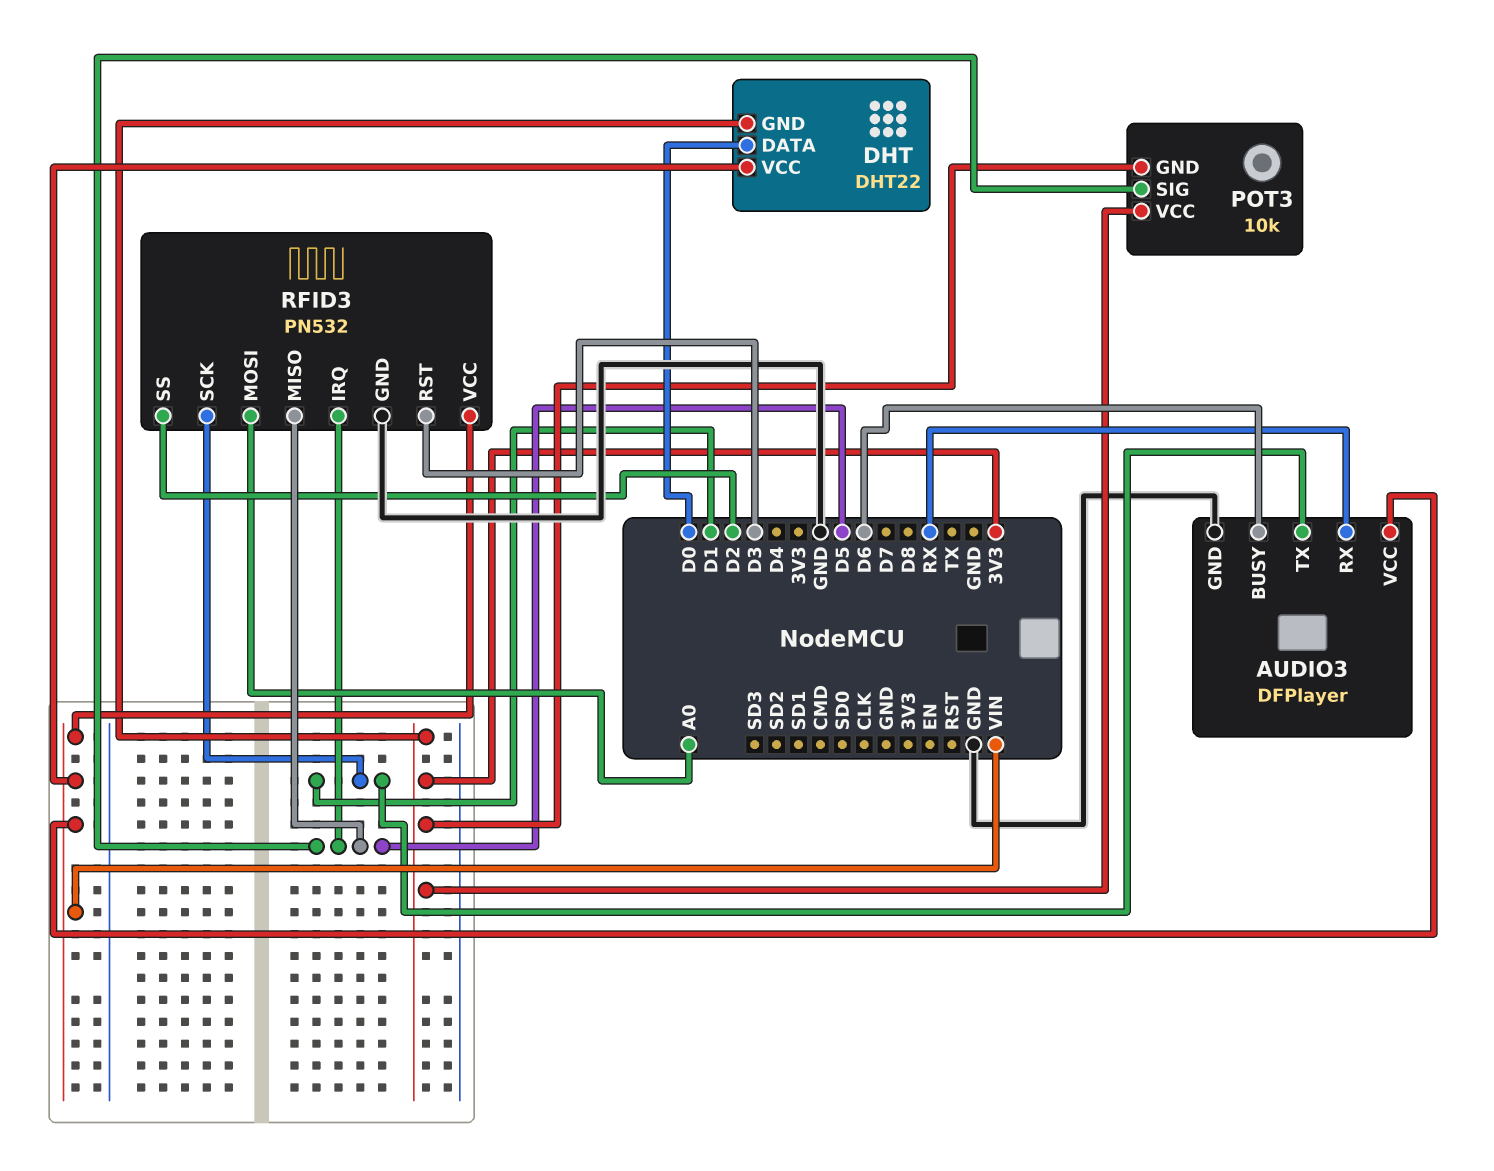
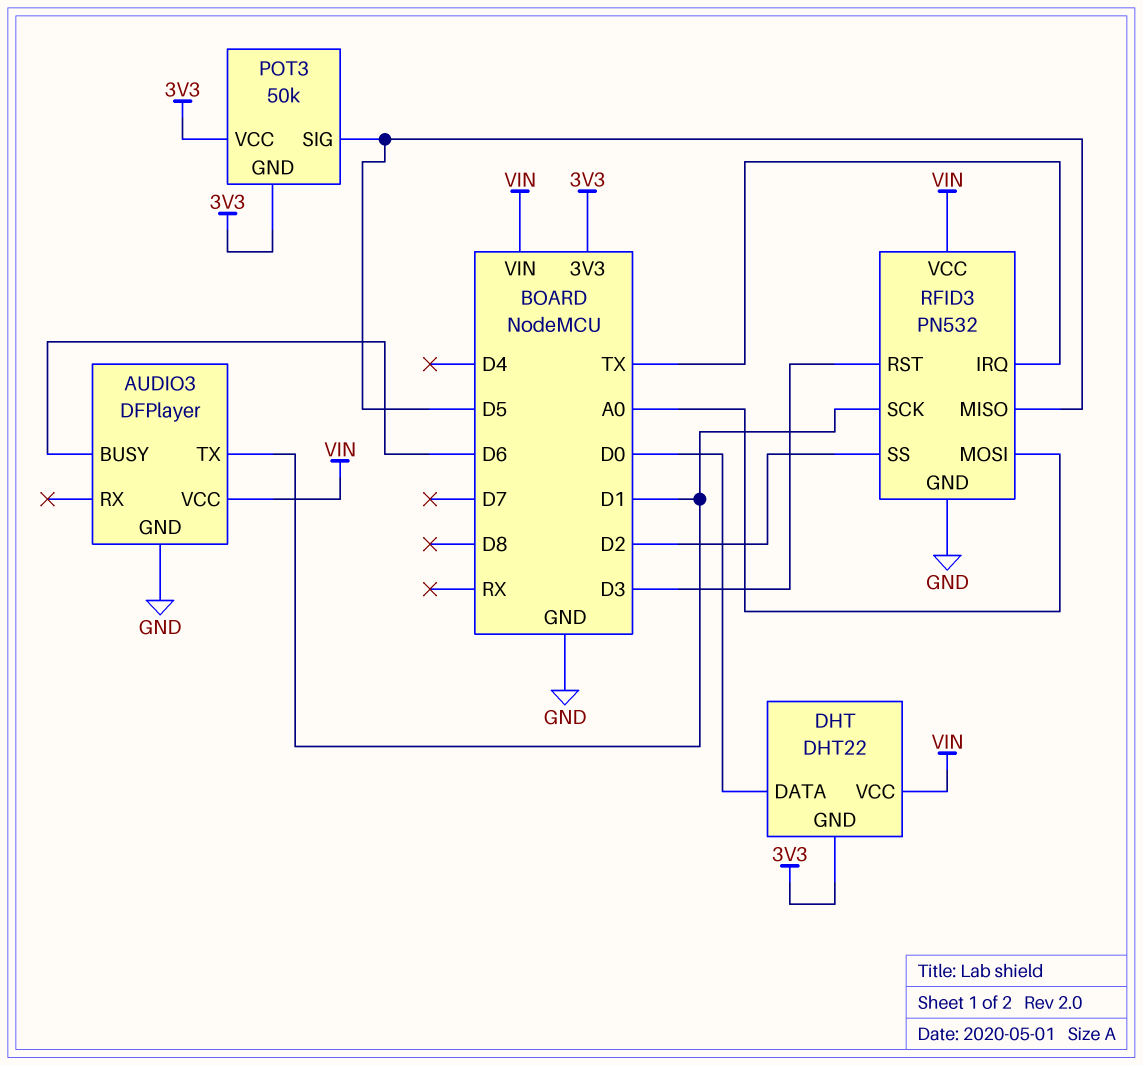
AUDIO3 pin RX: RX -> none
POT3: 10k -> 50k
RFID3 pin IRQ: D5 -> TX

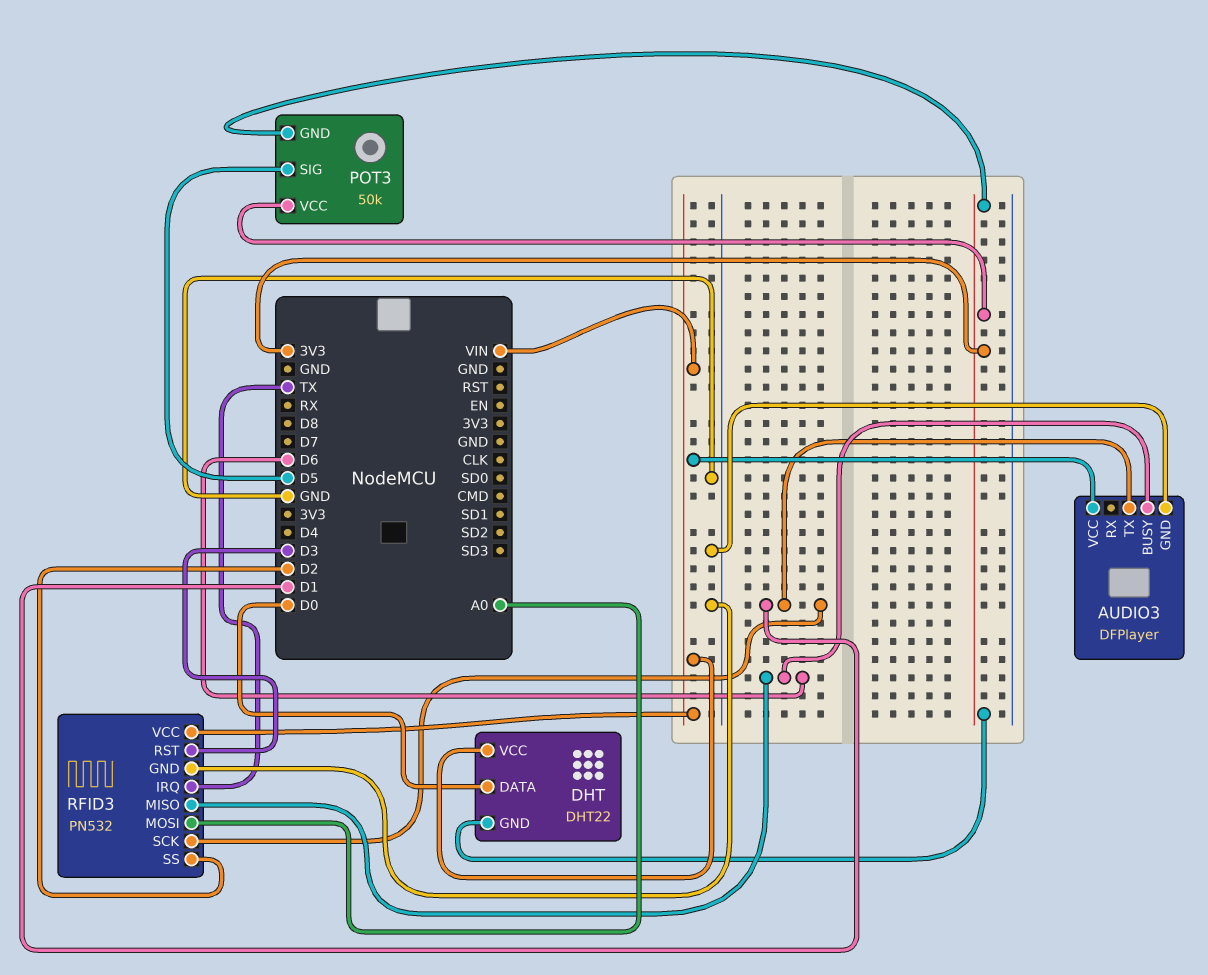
RFID3 pin MISO: D5 -> D6

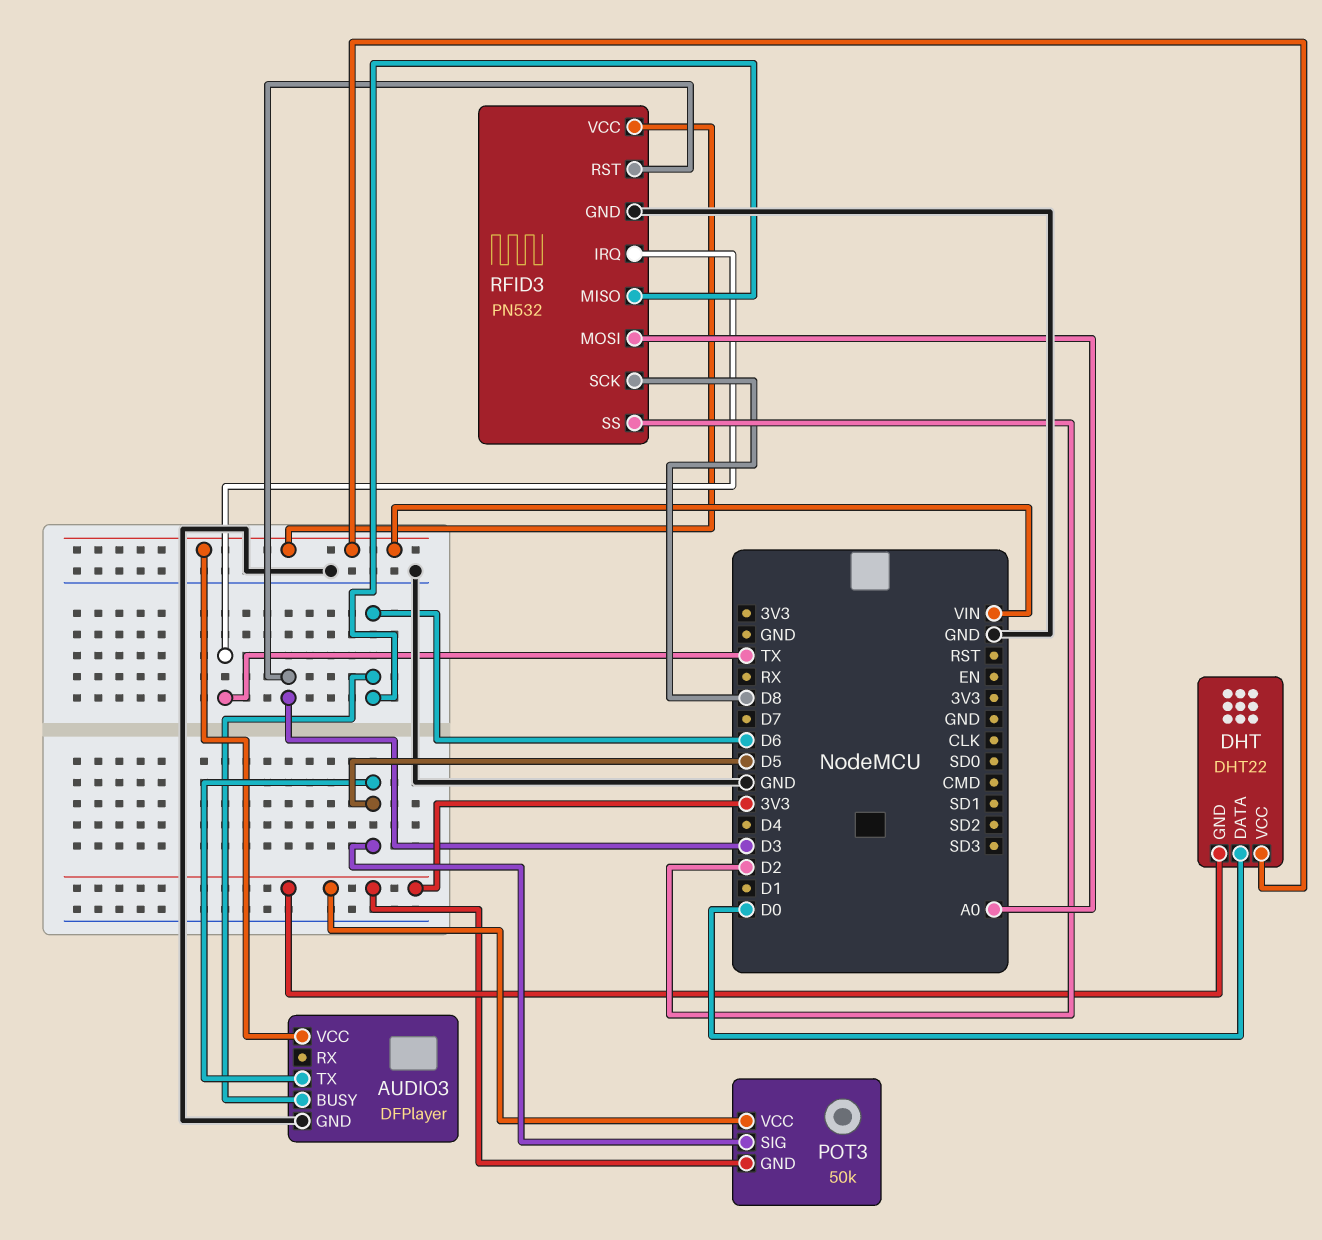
AUDIO3 pin TX: D1 -> D5
RFID3 pin SCK: D1 -> D8

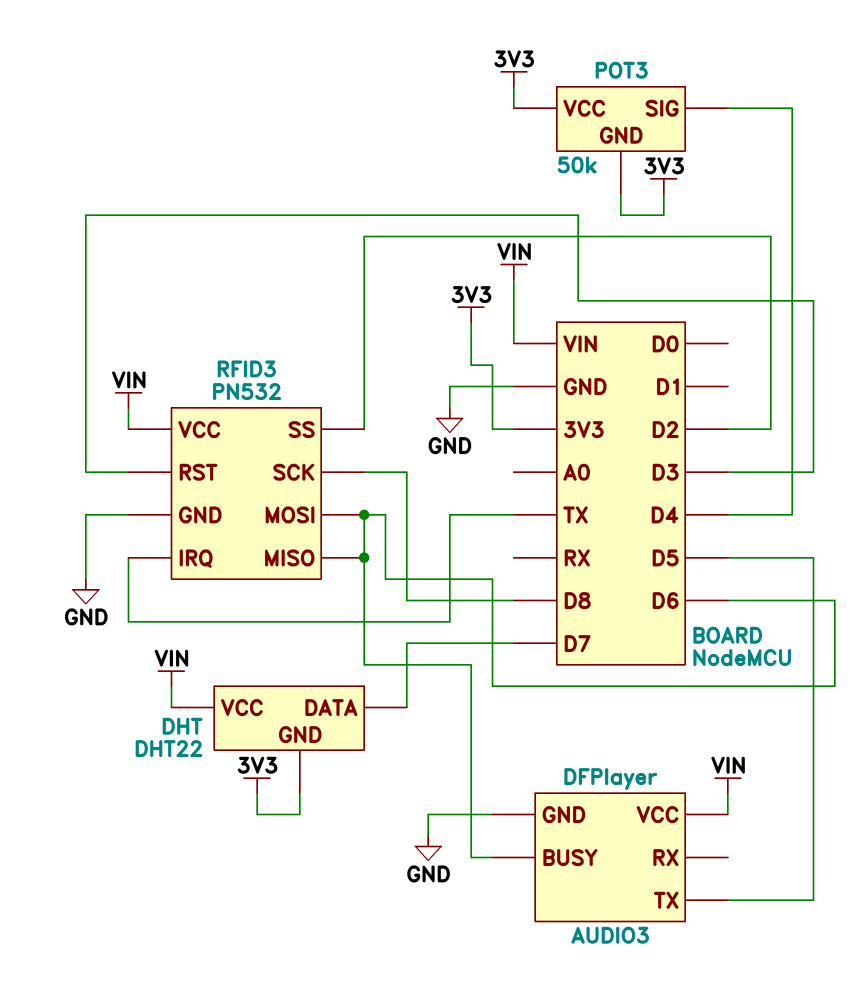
DHT pin DATA: D0 -> D7
POT3 pin SIG: D5 -> D4
RFID3 pin MOSI: A0 -> D6

